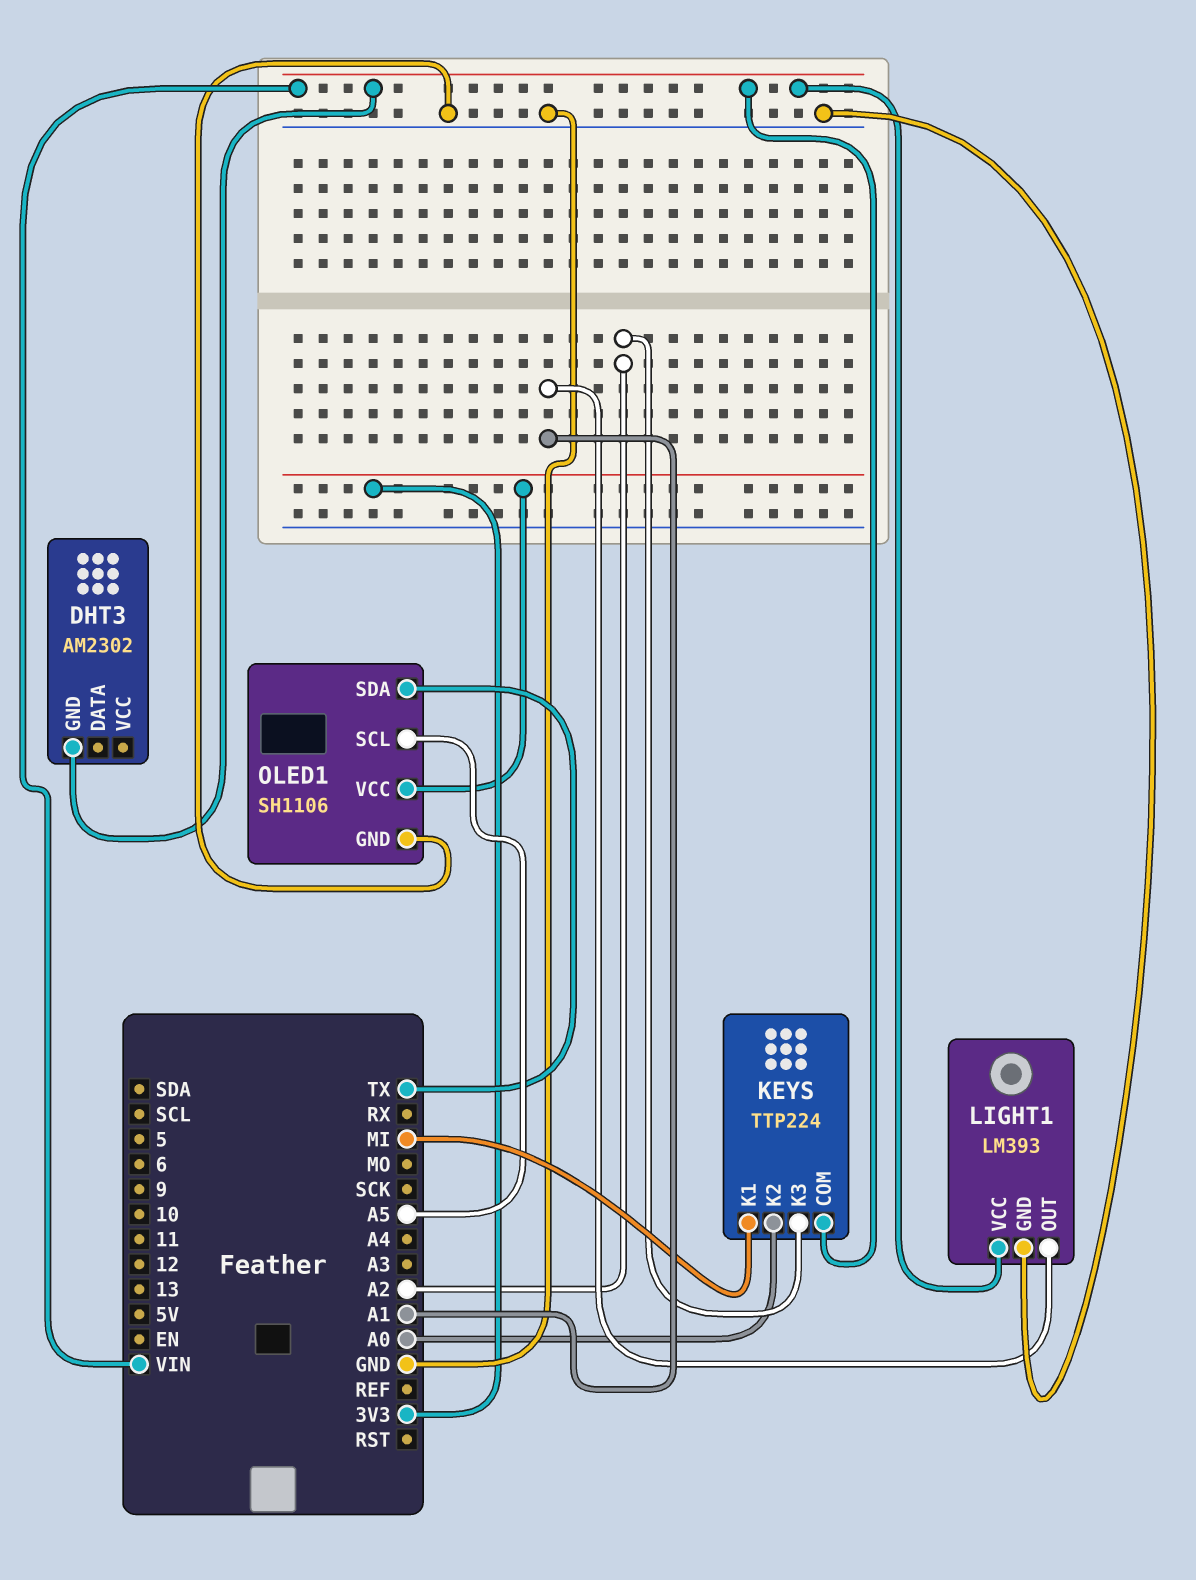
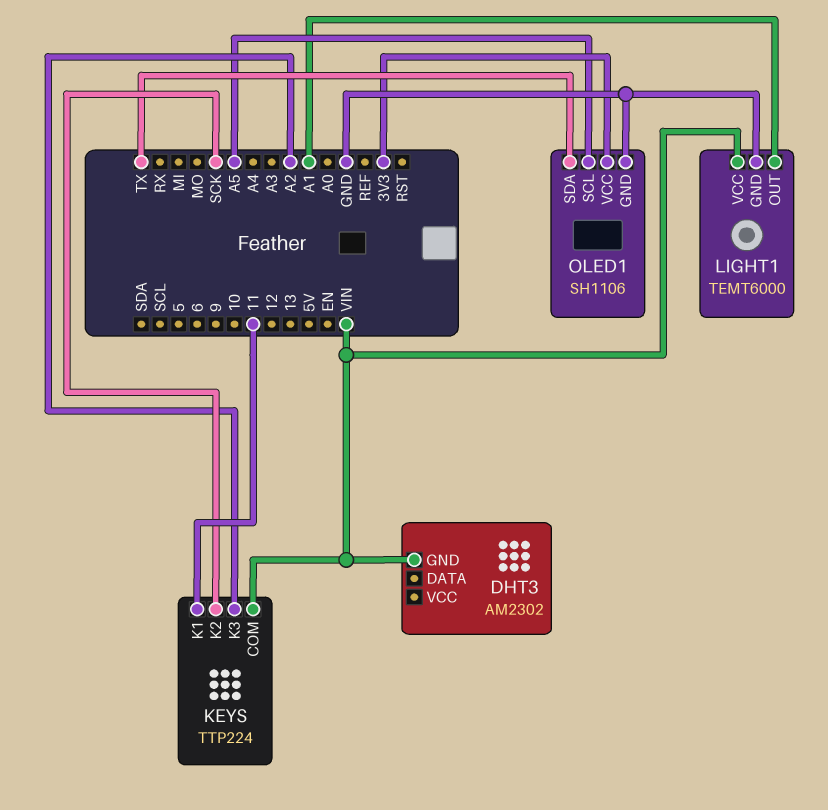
KEYS pin K1: MI -> 11
KEYS pin K2: A0 -> SCK
LIGHT1: LM393 -> TEMT6000

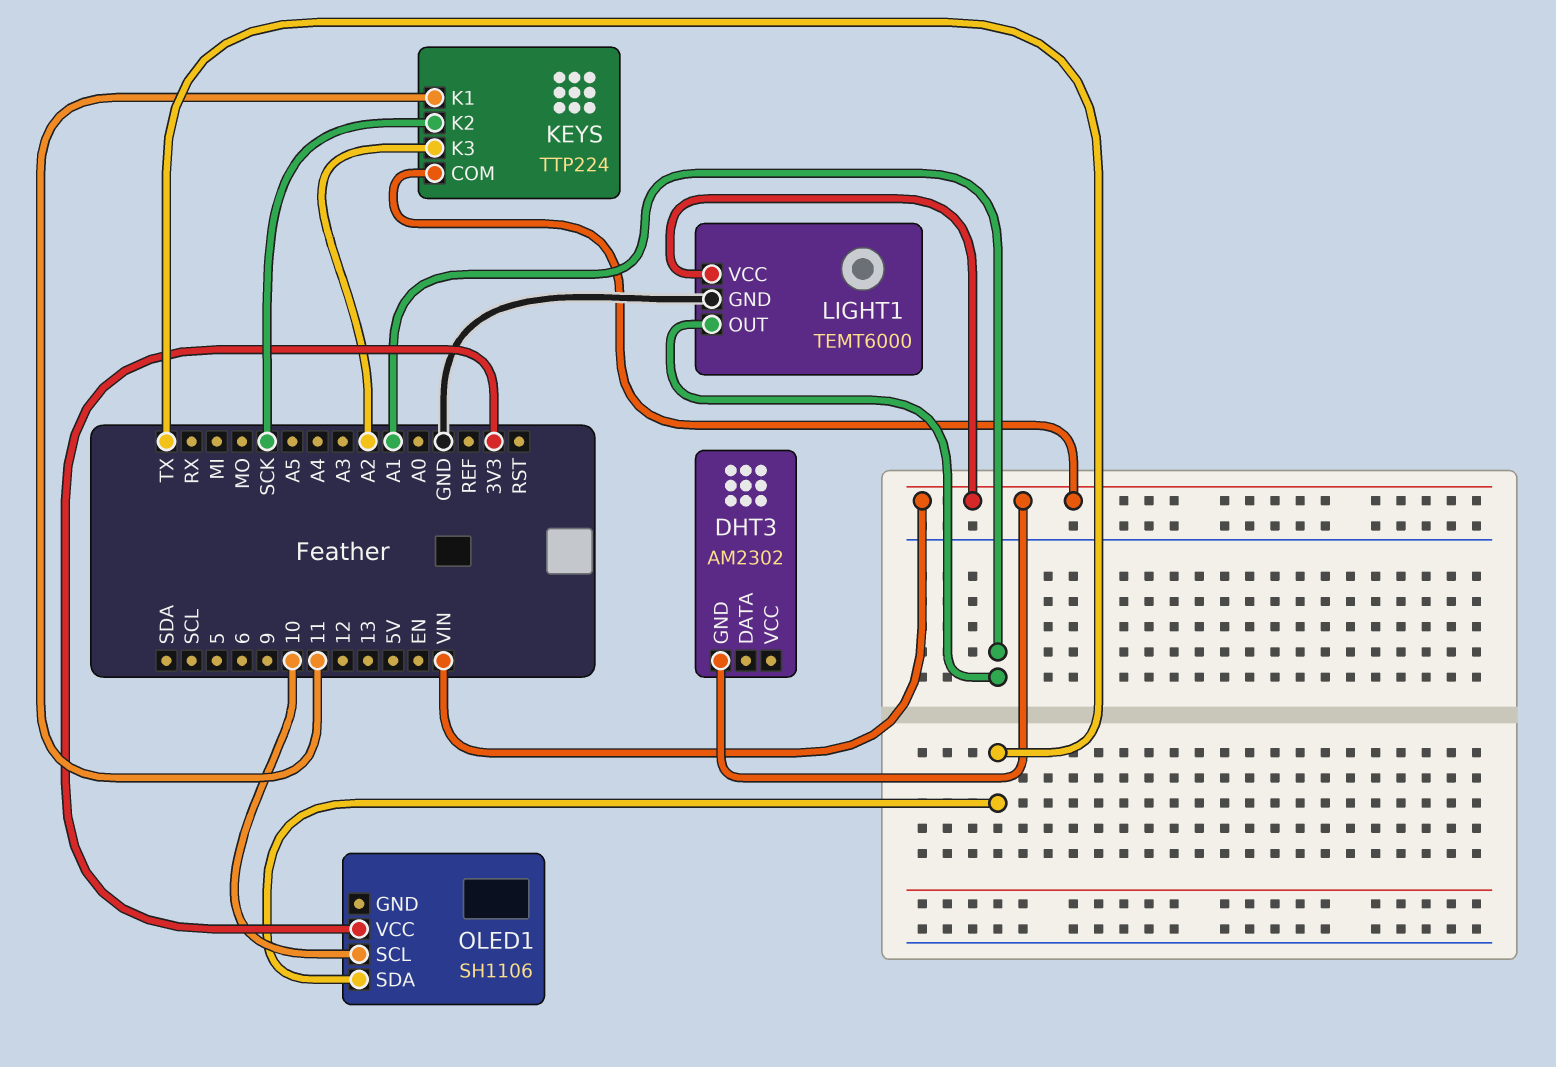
OLED1 pin GND: GND -> none
OLED1 pin SCL: A5 -> 10

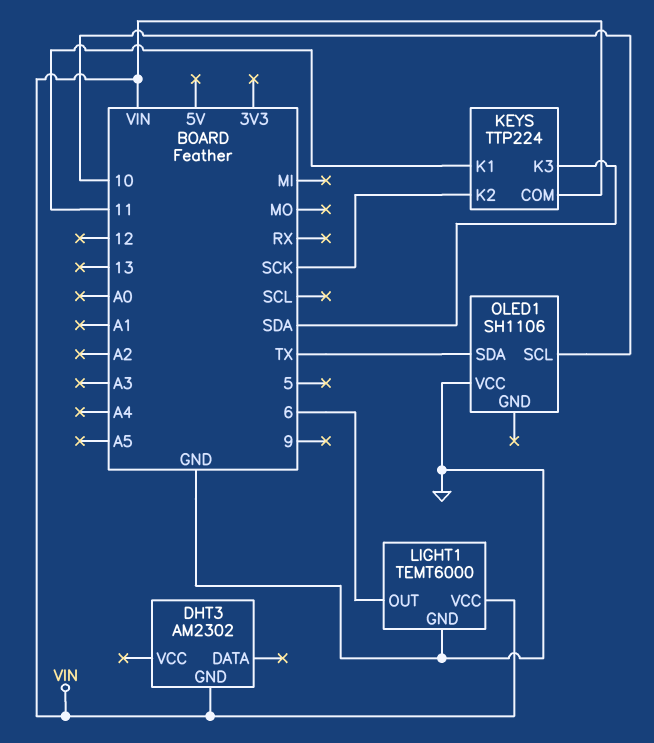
KEYS pin K3: A2 -> SDA
LIGHT1 pin OUT: A1 -> 6
OLED1 pin VCC: 3V3 -> GND

